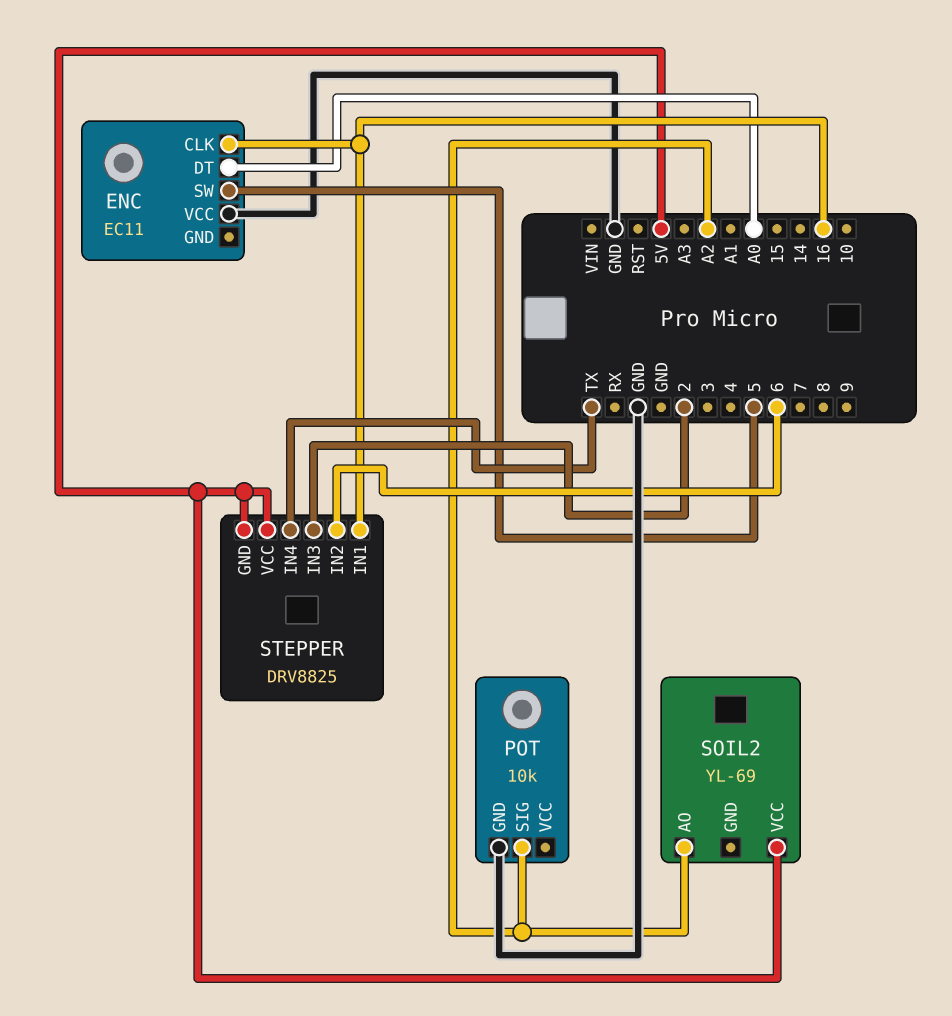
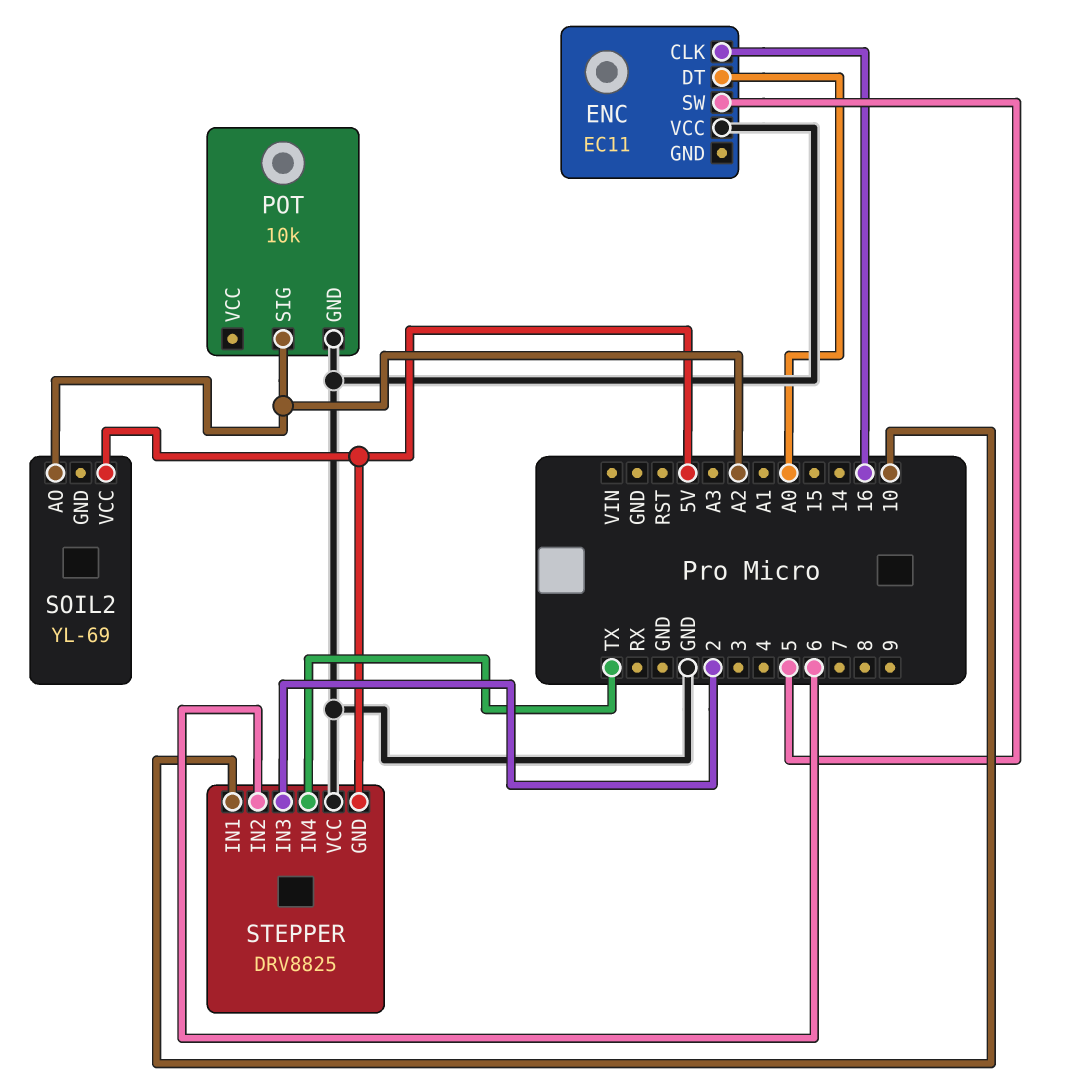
STEPPER pin IN1: 16 -> 10
STEPPER pin VCC: 5V -> GND

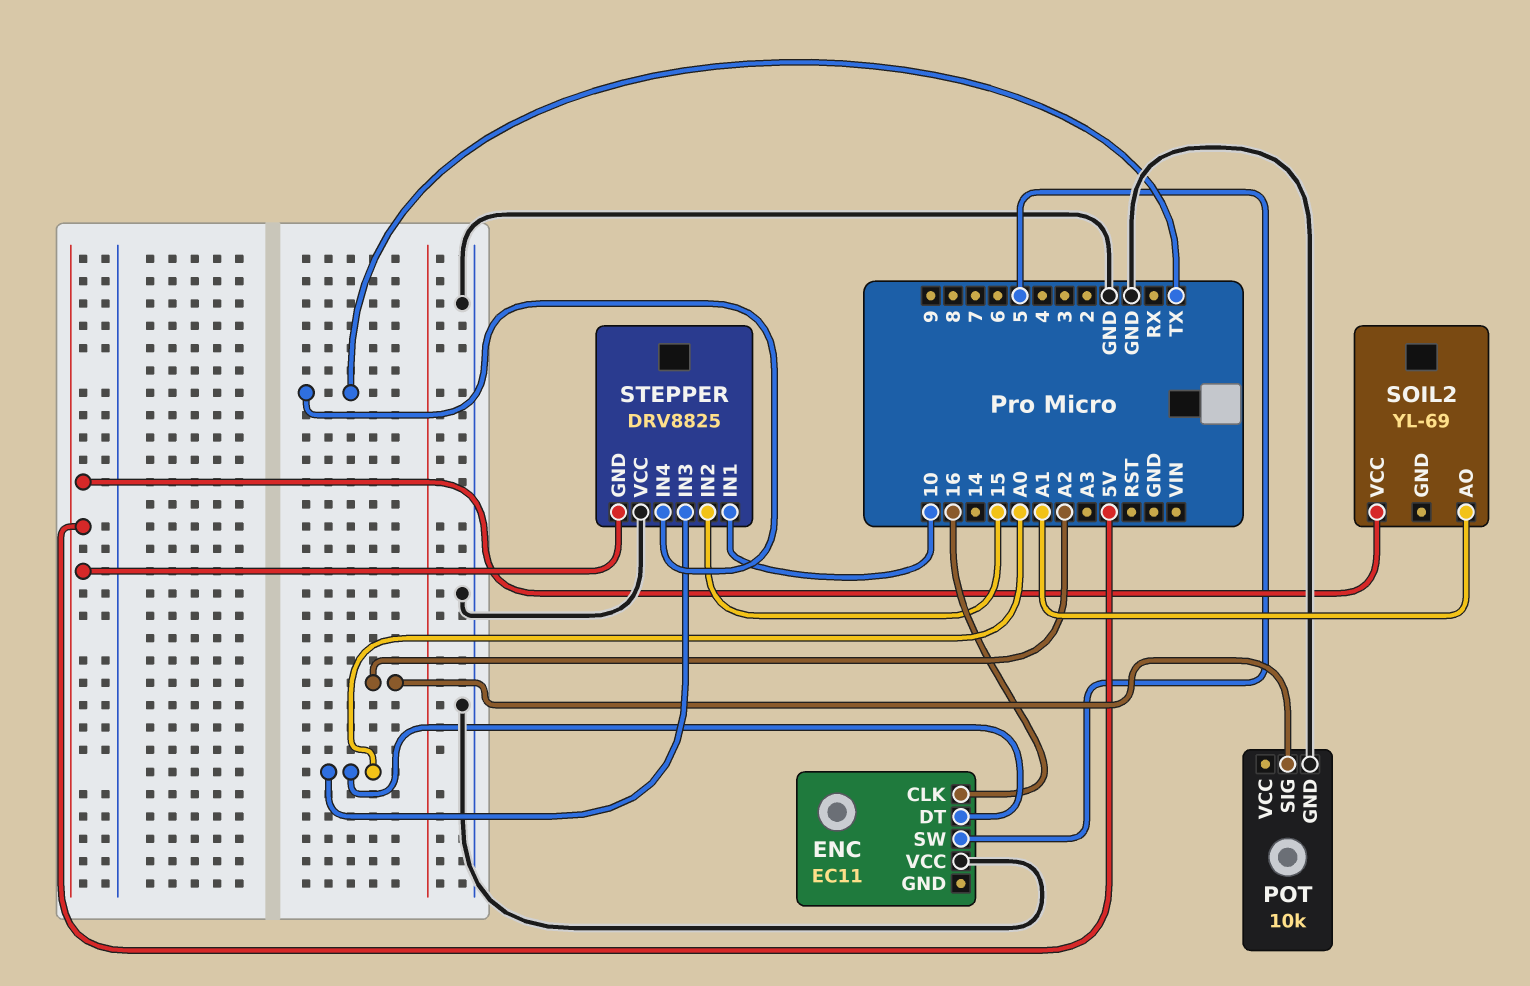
SOIL2 pin AO: A2 -> A1
STEPPER pin IN2: 6 -> 15
STEPPER pin IN3: 2 -> A0

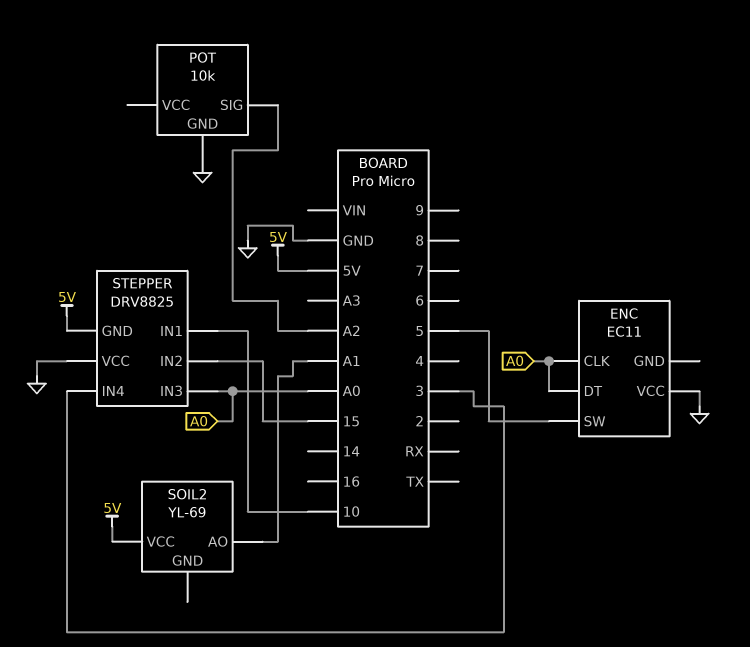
ENC pin CLK: 16 -> A0
STEPPER pin IN4: TX -> 3

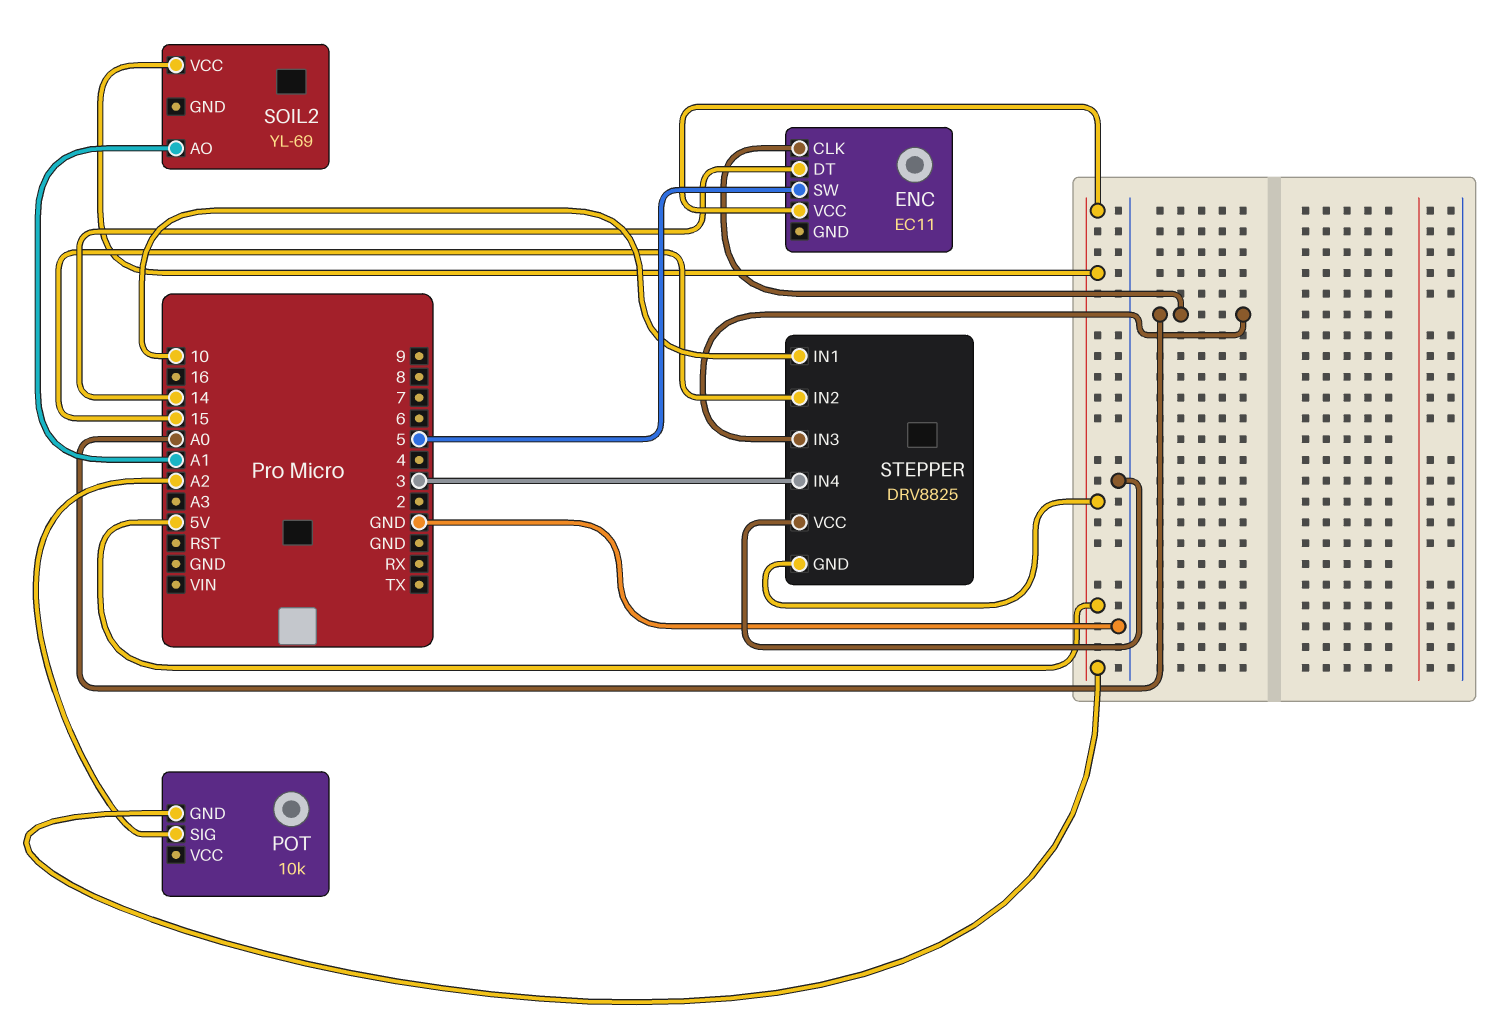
ENC pin DT: A0 -> 14
ENC pin VCC: GND -> 5V
POT pin GND: GND -> 5V

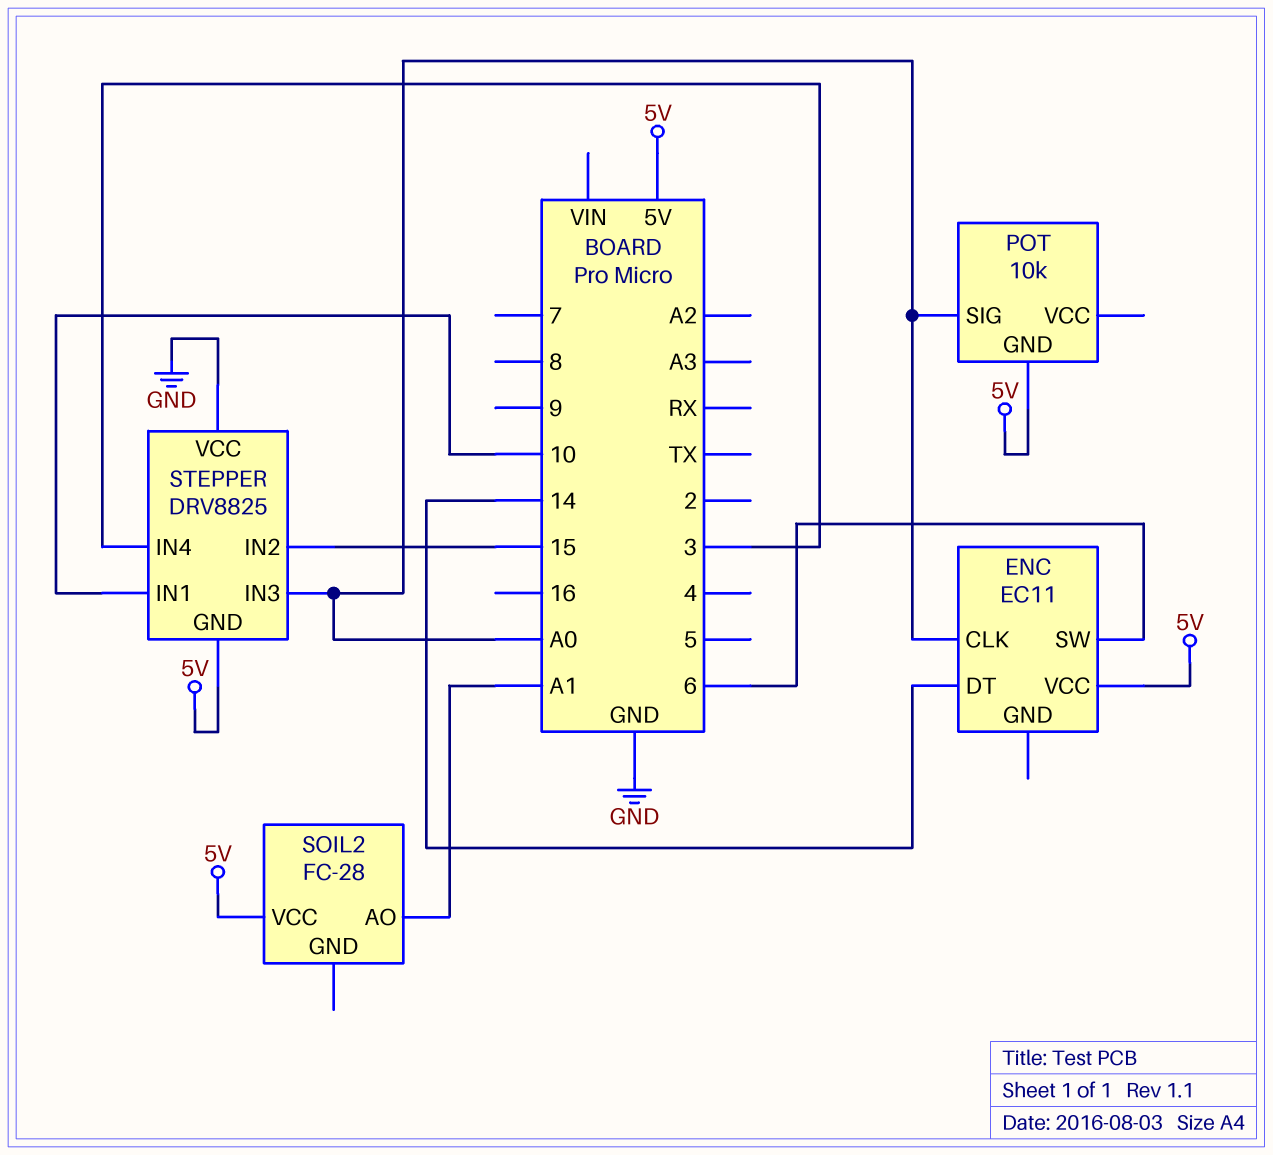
ENC pin SW: 5 -> 6
POT pin SIG: A2 -> A0
SOIL2: YL-69 -> FC-28

